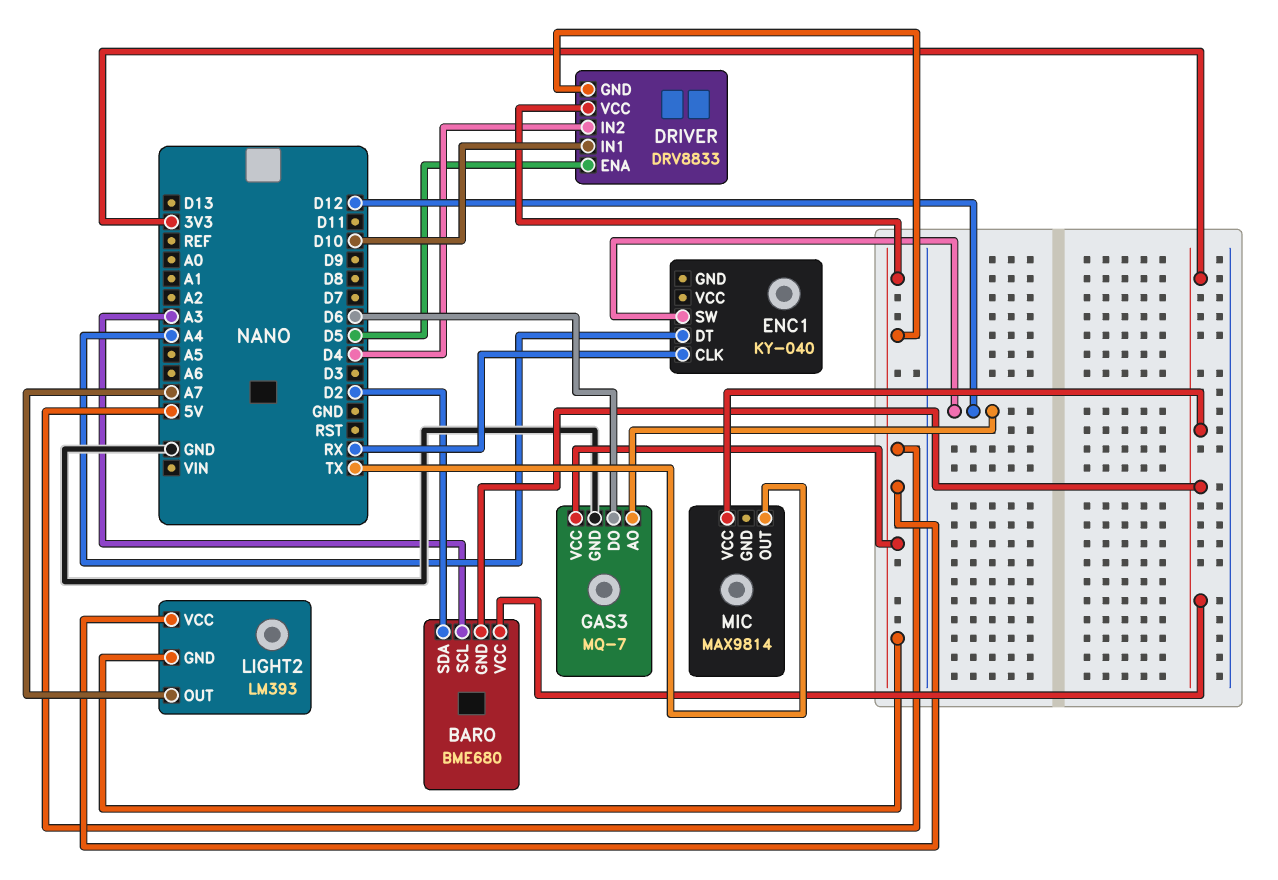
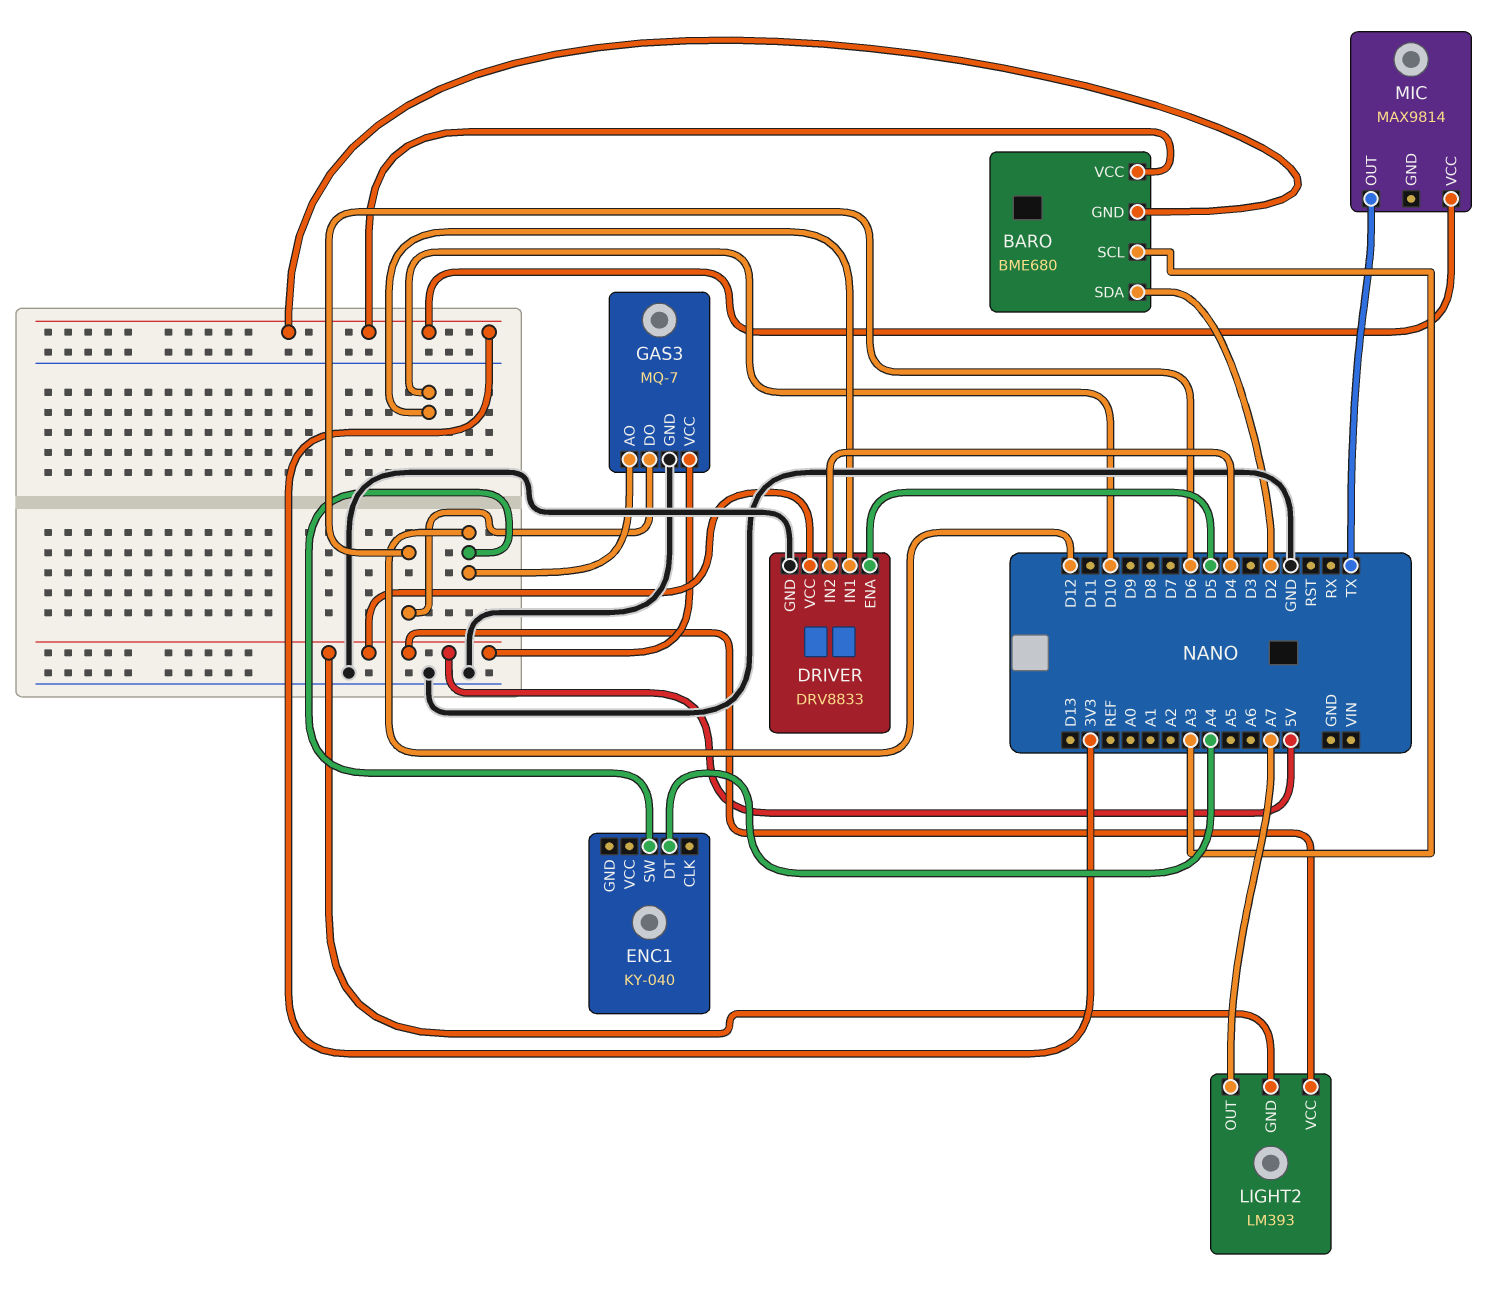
DRIVER pin GND: 5V -> GND
ENC1 pin CLK: RX -> none

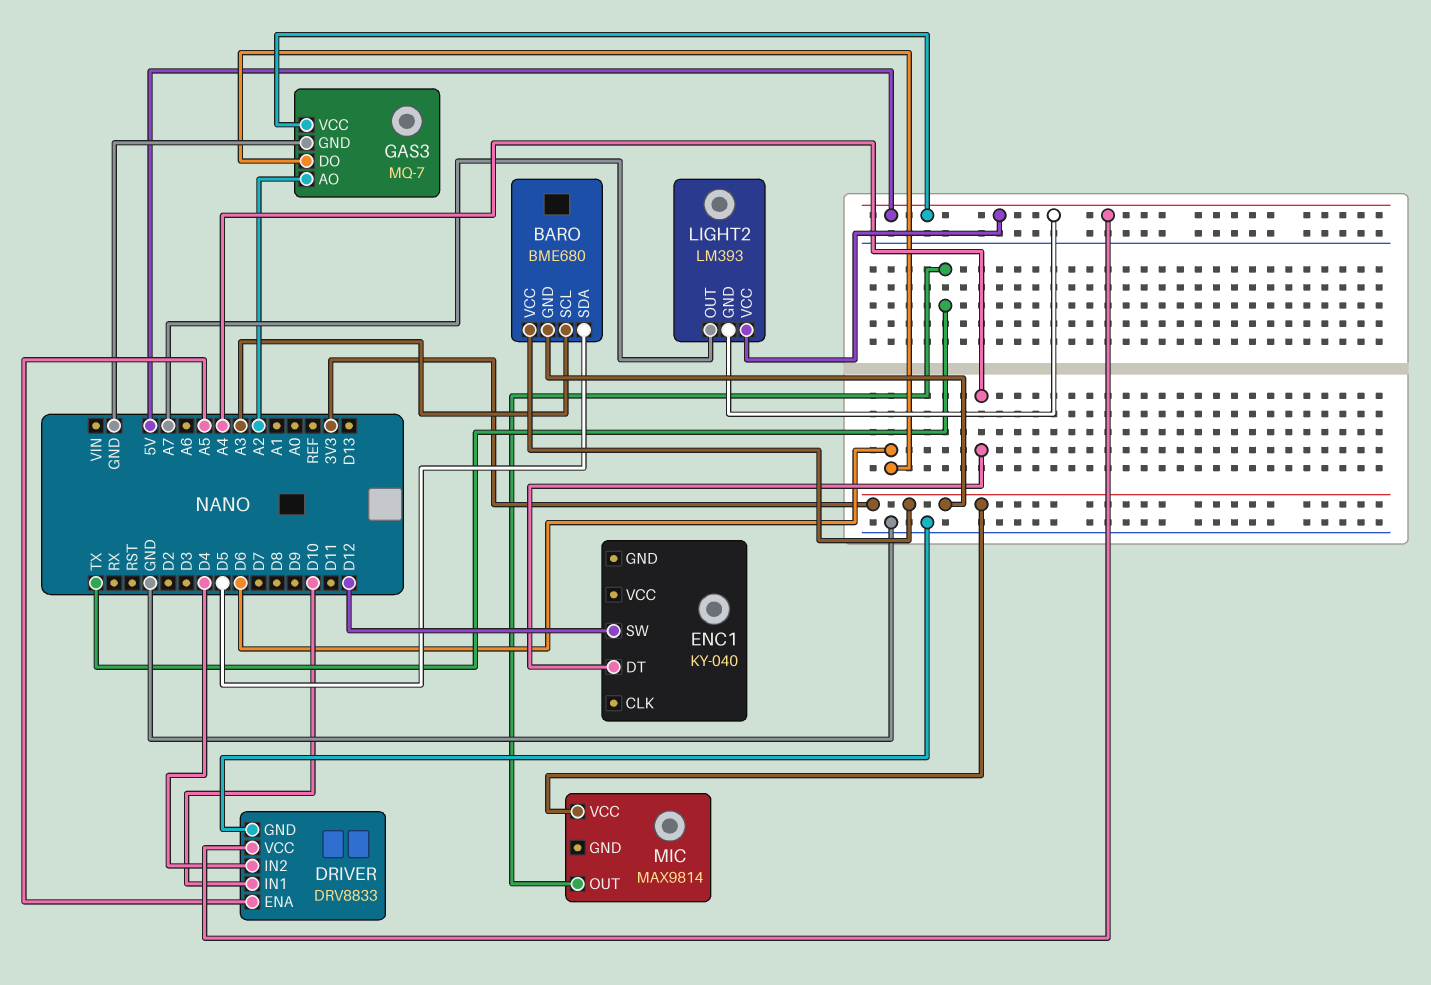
BARO pin SDA: D2 -> D5
DRIVER pin ENA: D5 -> A5
GAS3 pin AO: D12 -> A2

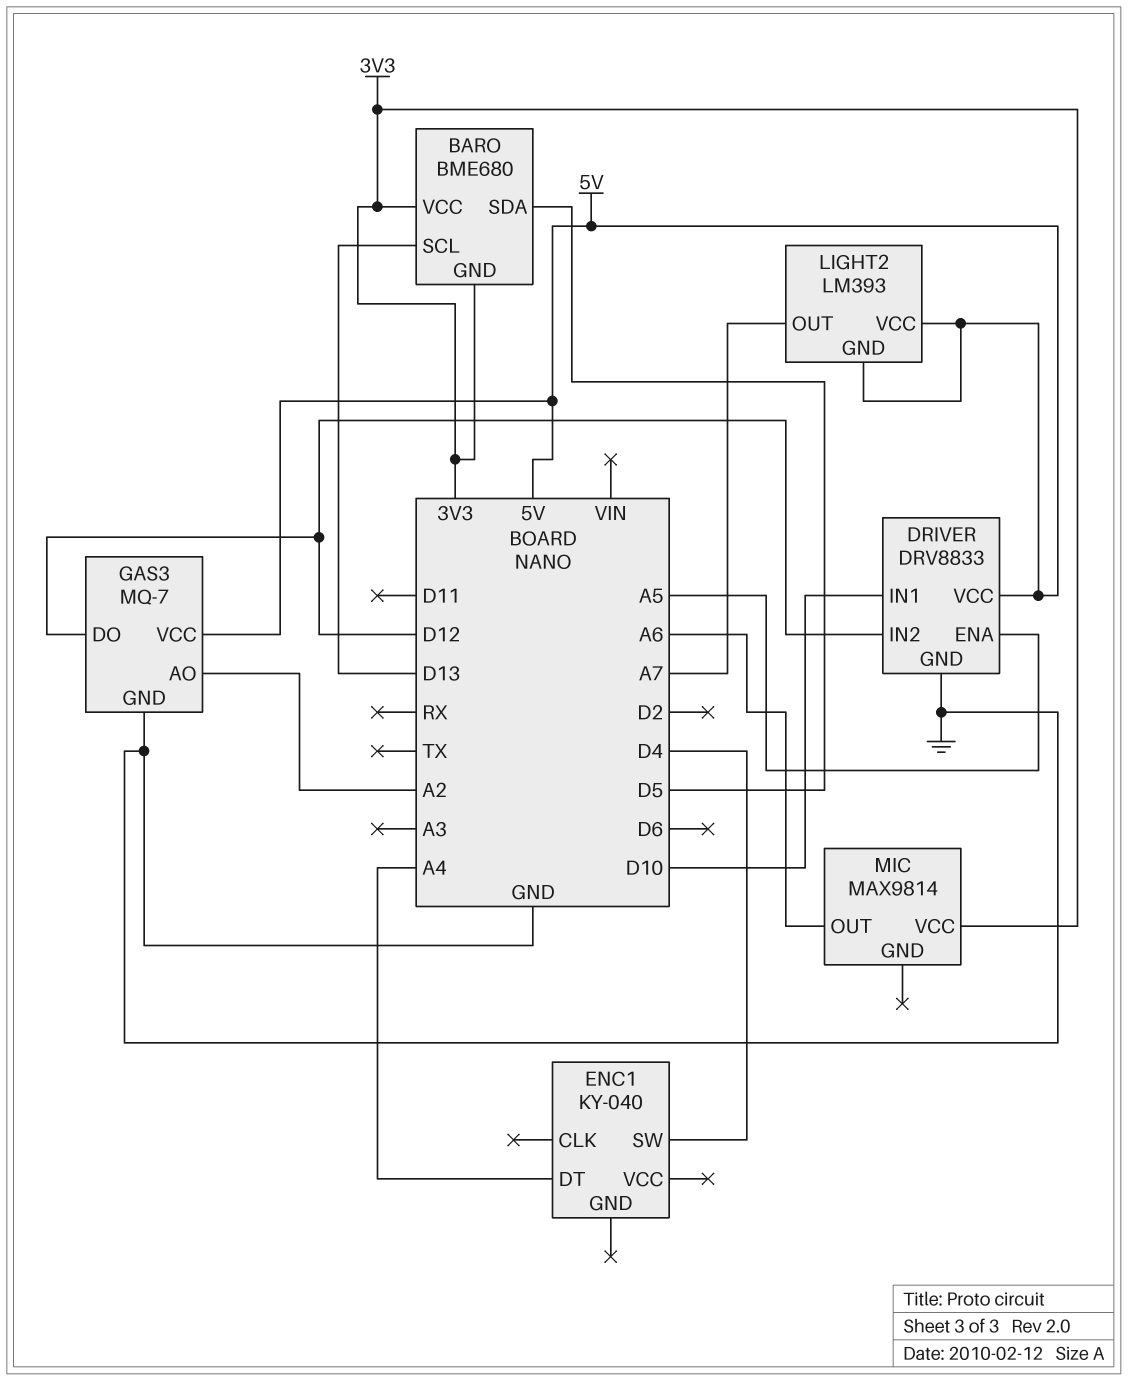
BARO pin SCL: A3 -> D13
DRIVER pin IN2: D4 -> D12
ENC1 pin SW: D12 -> D4
GAS3 pin DO: D6 -> D12
MIC pin OUT: TX -> A6

